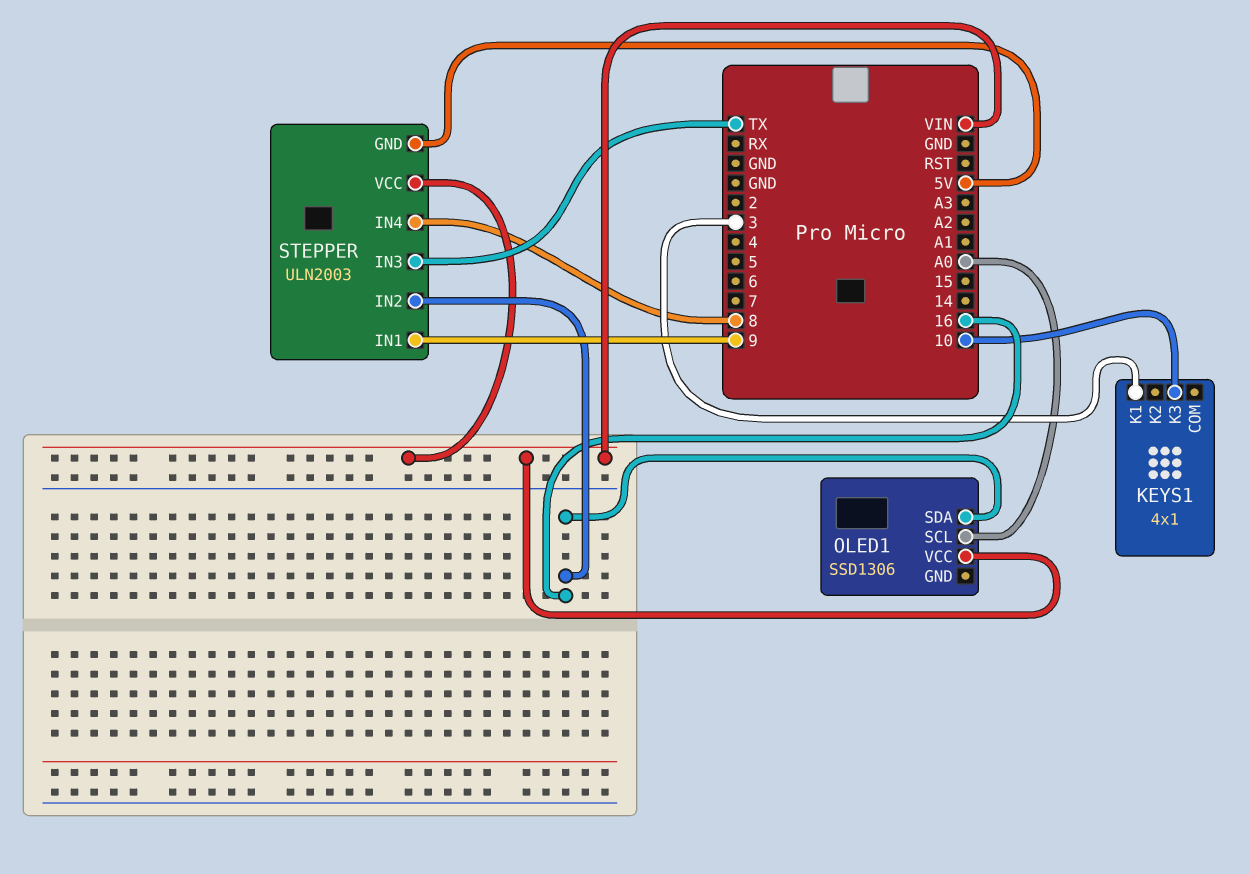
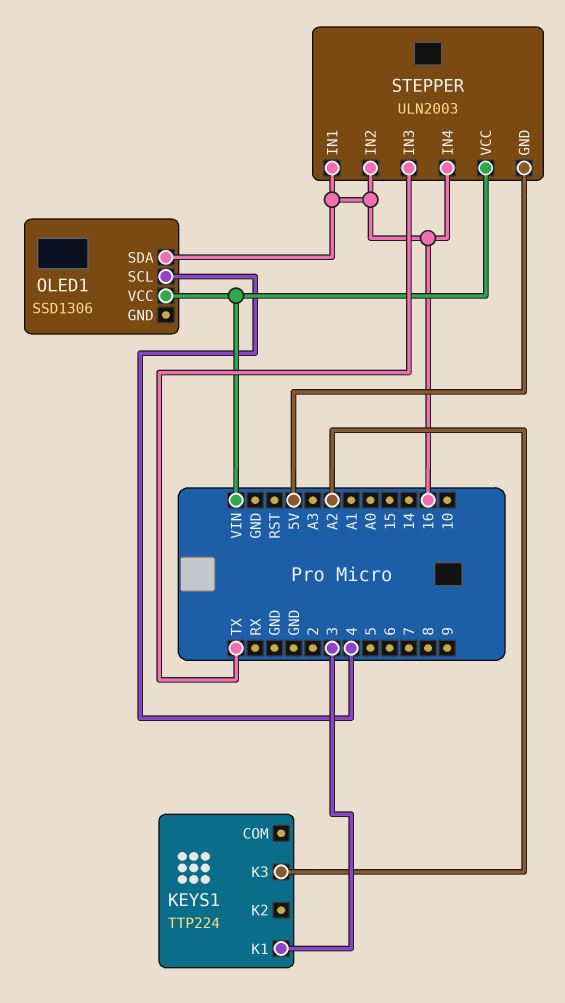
KEYS1: 4x1 -> TTP224
KEYS1 pin K3: 10 -> A2
OLED1 pin SCL: A0 -> 4
STEPPER pin IN1: 9 -> 16
STEPPER pin IN4: 8 -> 16

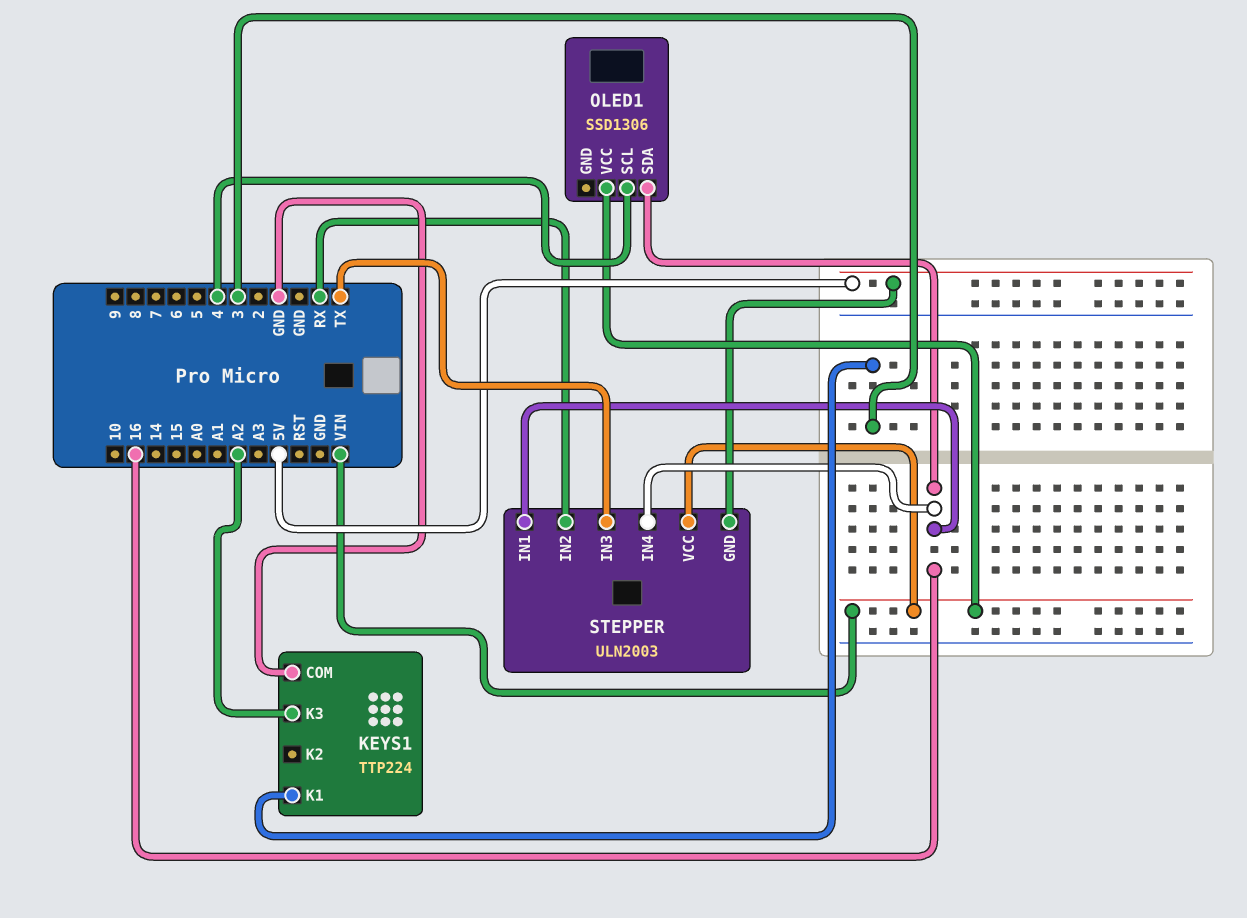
KEYS1 pin COM: none -> GND
STEPPER pin IN2: 16 -> RX

